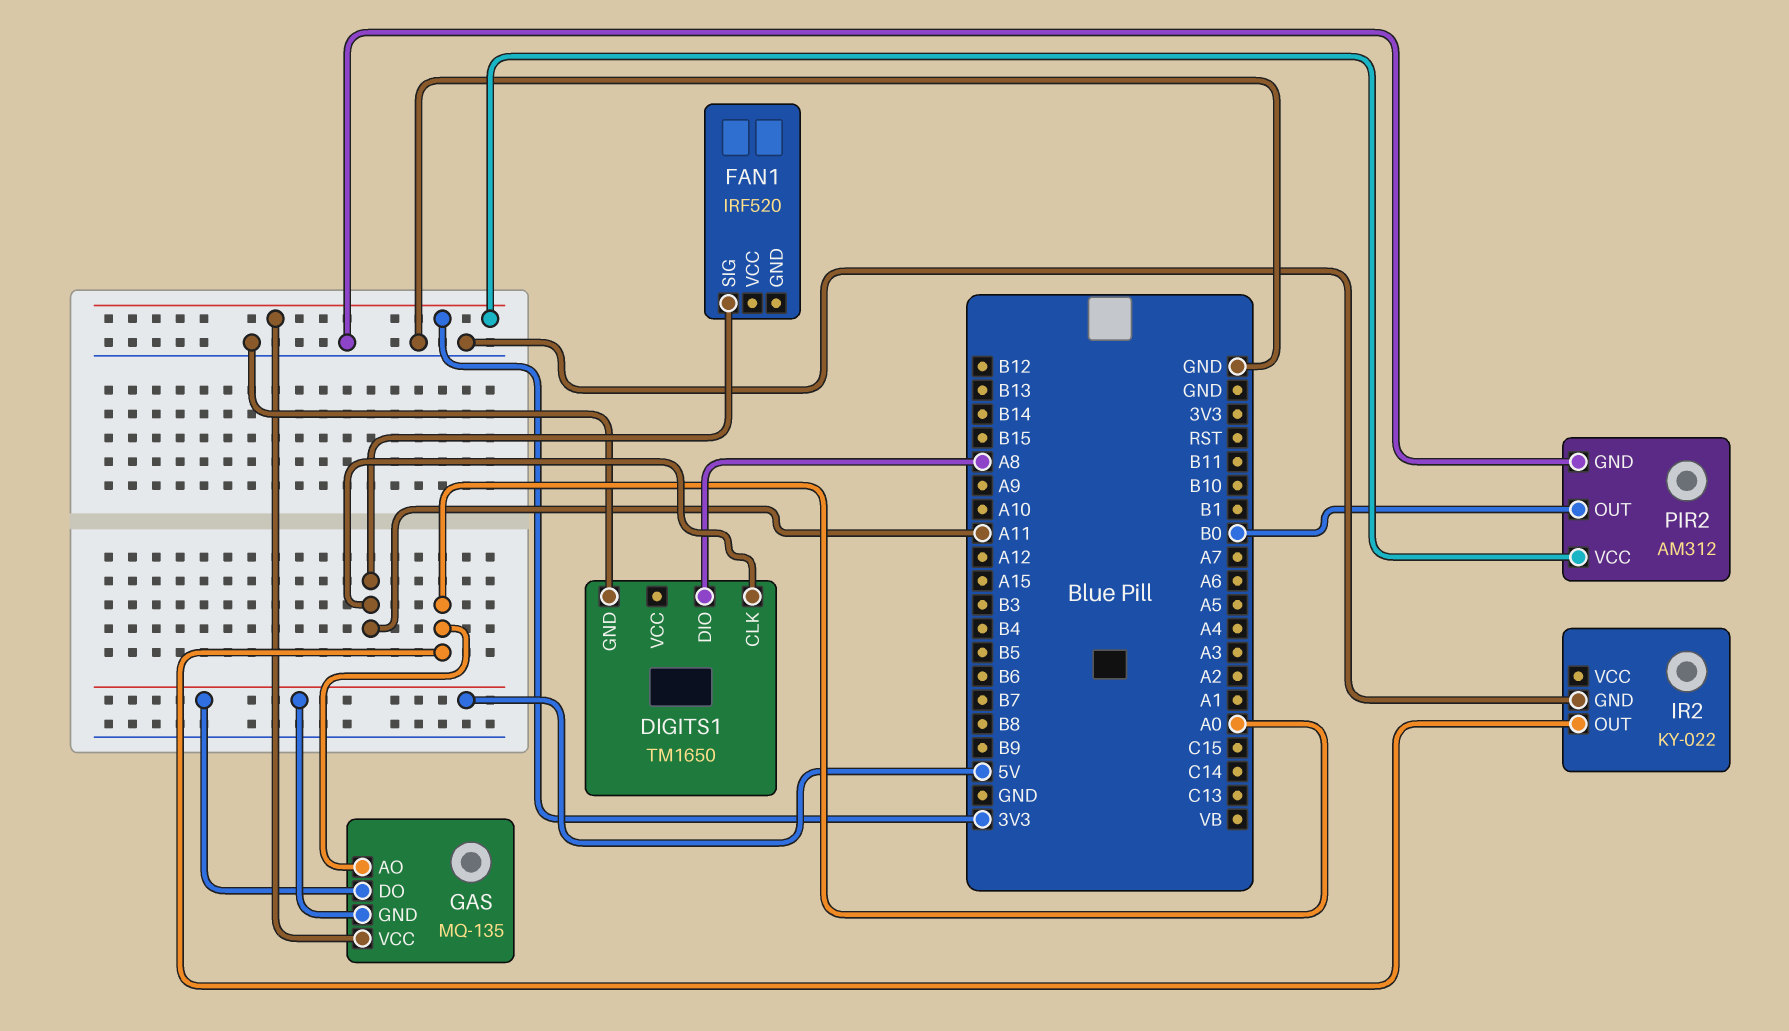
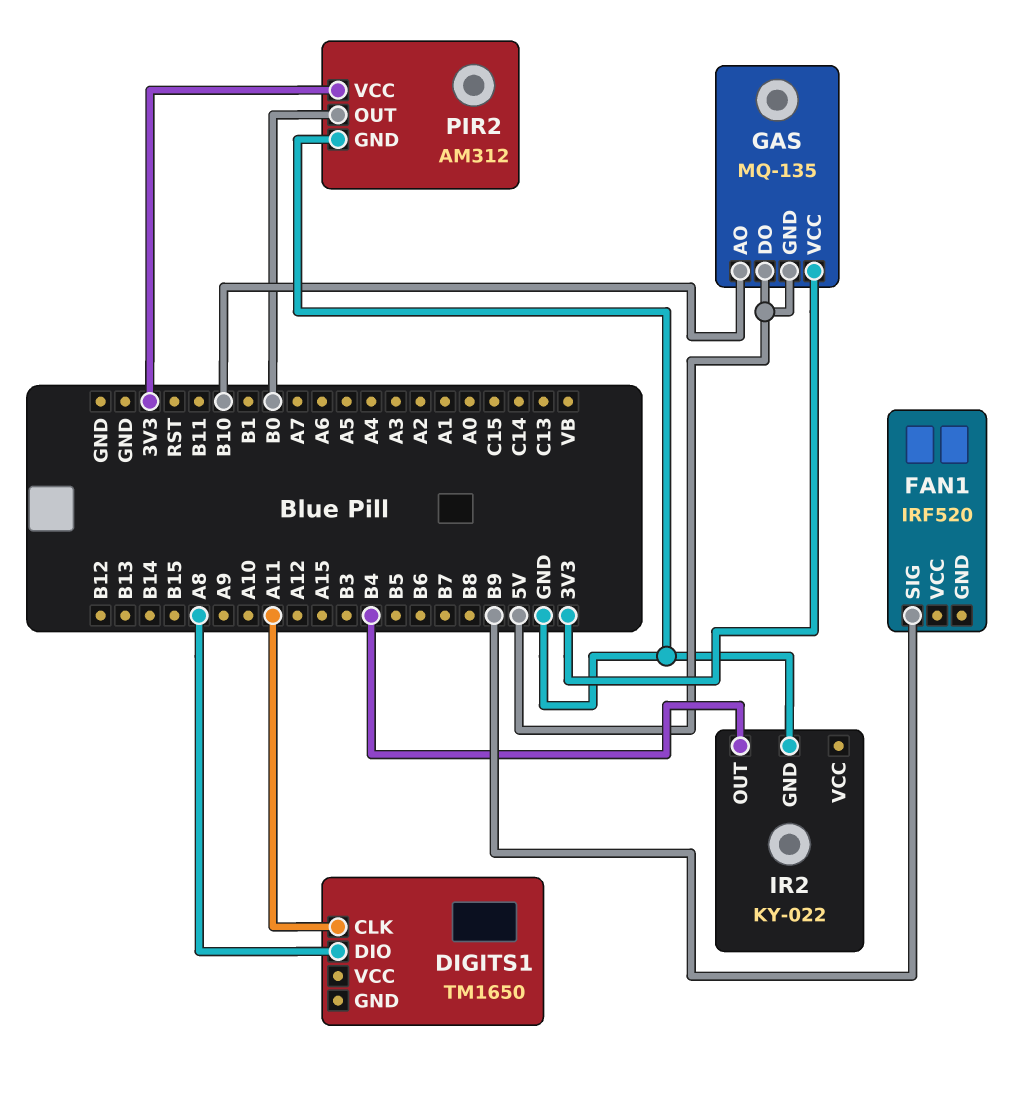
DIGITS1 pin GND: GND -> none
FAN1 pin SIG: A11 -> B9
GAS pin AO: A0 -> B10
IR2 pin OUT: A0 -> B4

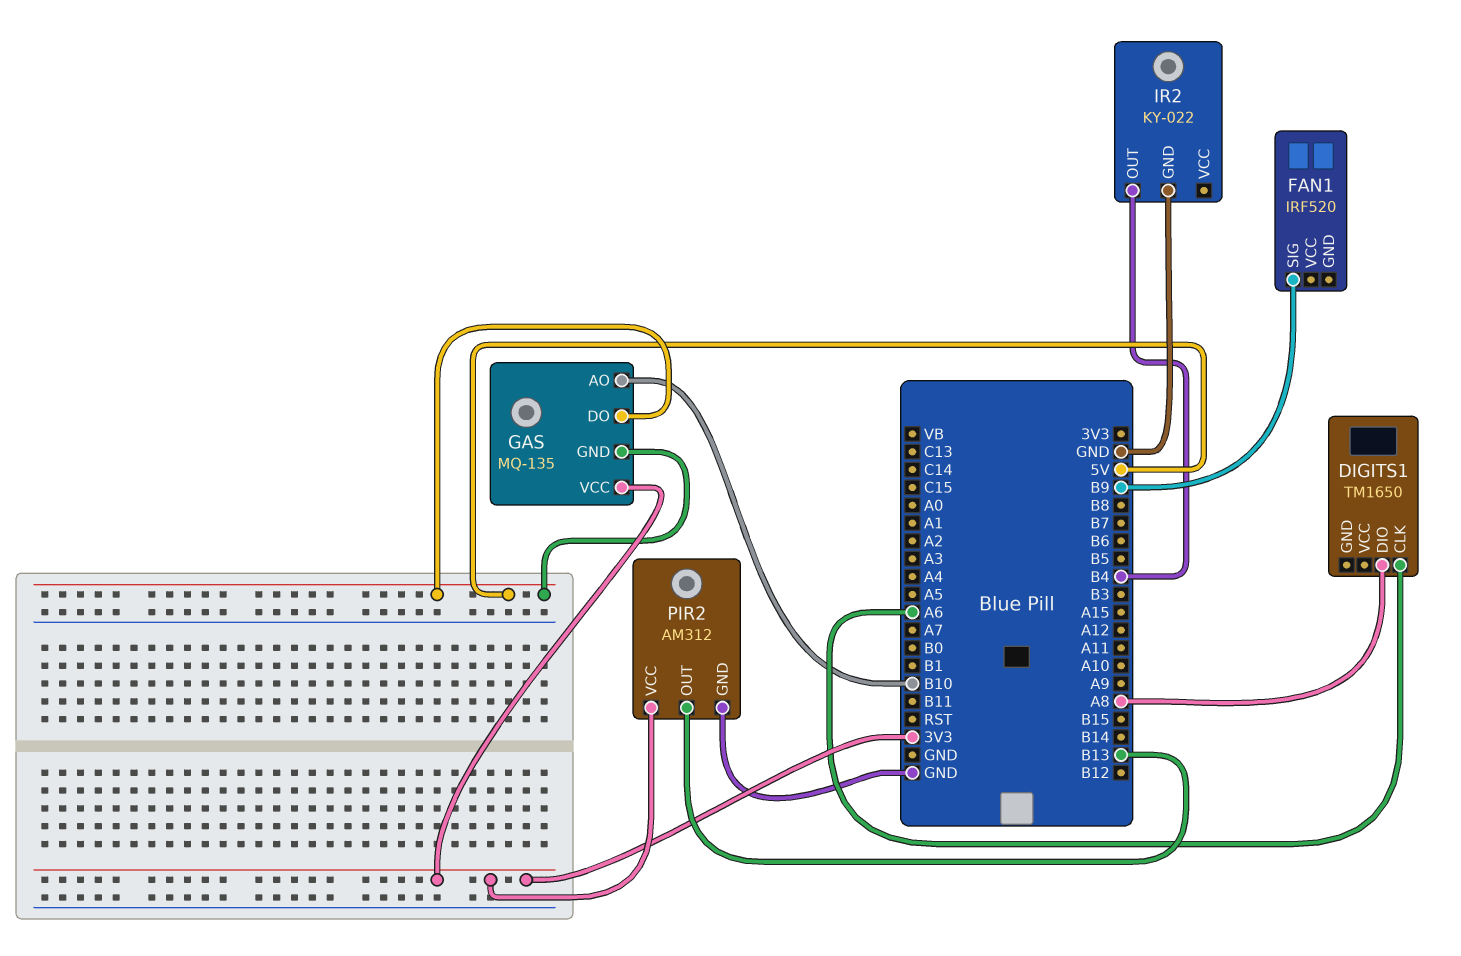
DIGITS1 pin CLK: A11 -> A6
PIR2 pin OUT: B0 -> B13

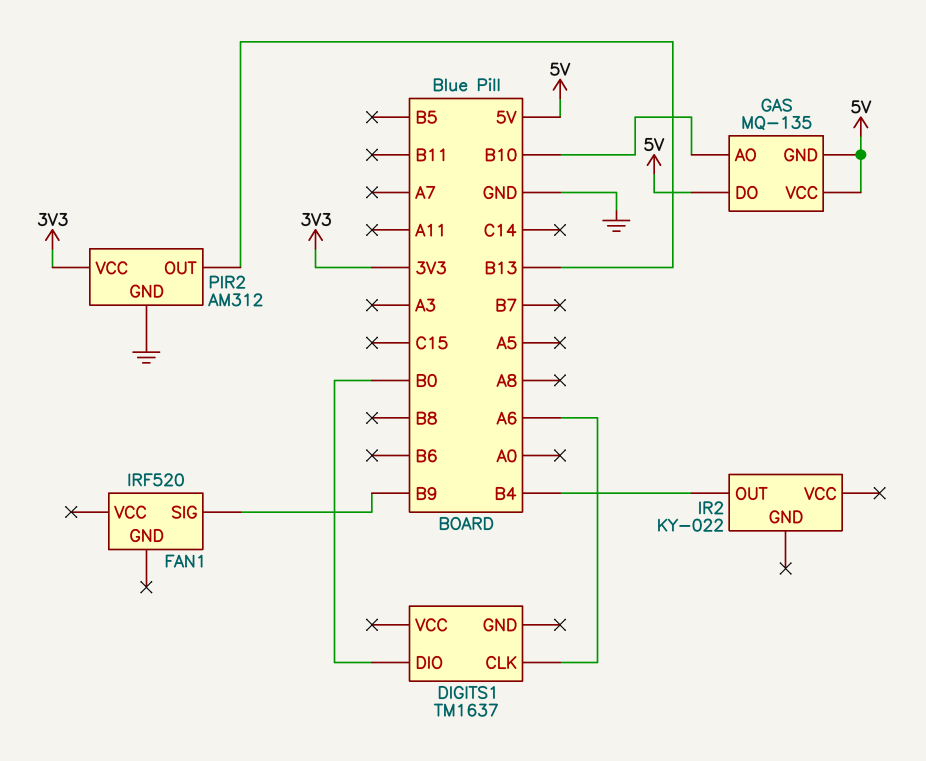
DIGITS1: TM1650 -> TM1637
DIGITS1 pin DIO: A8 -> B0
GAS pin VCC: 3V3 -> 5V
IR2 pin GND: GND -> none

